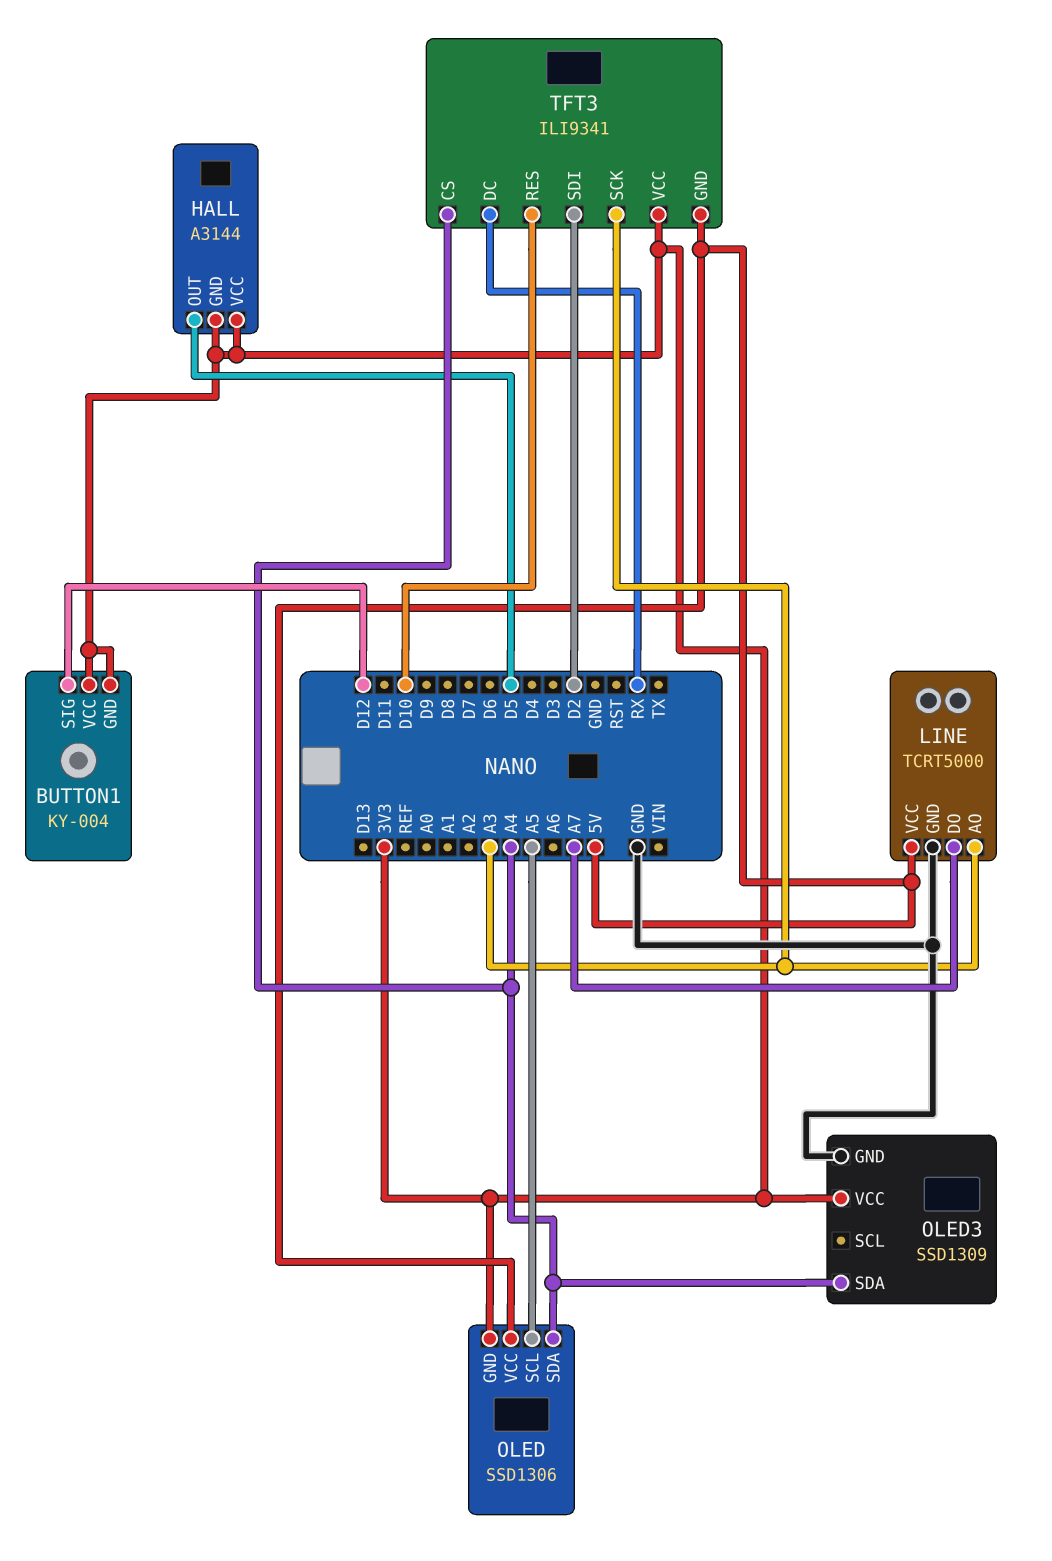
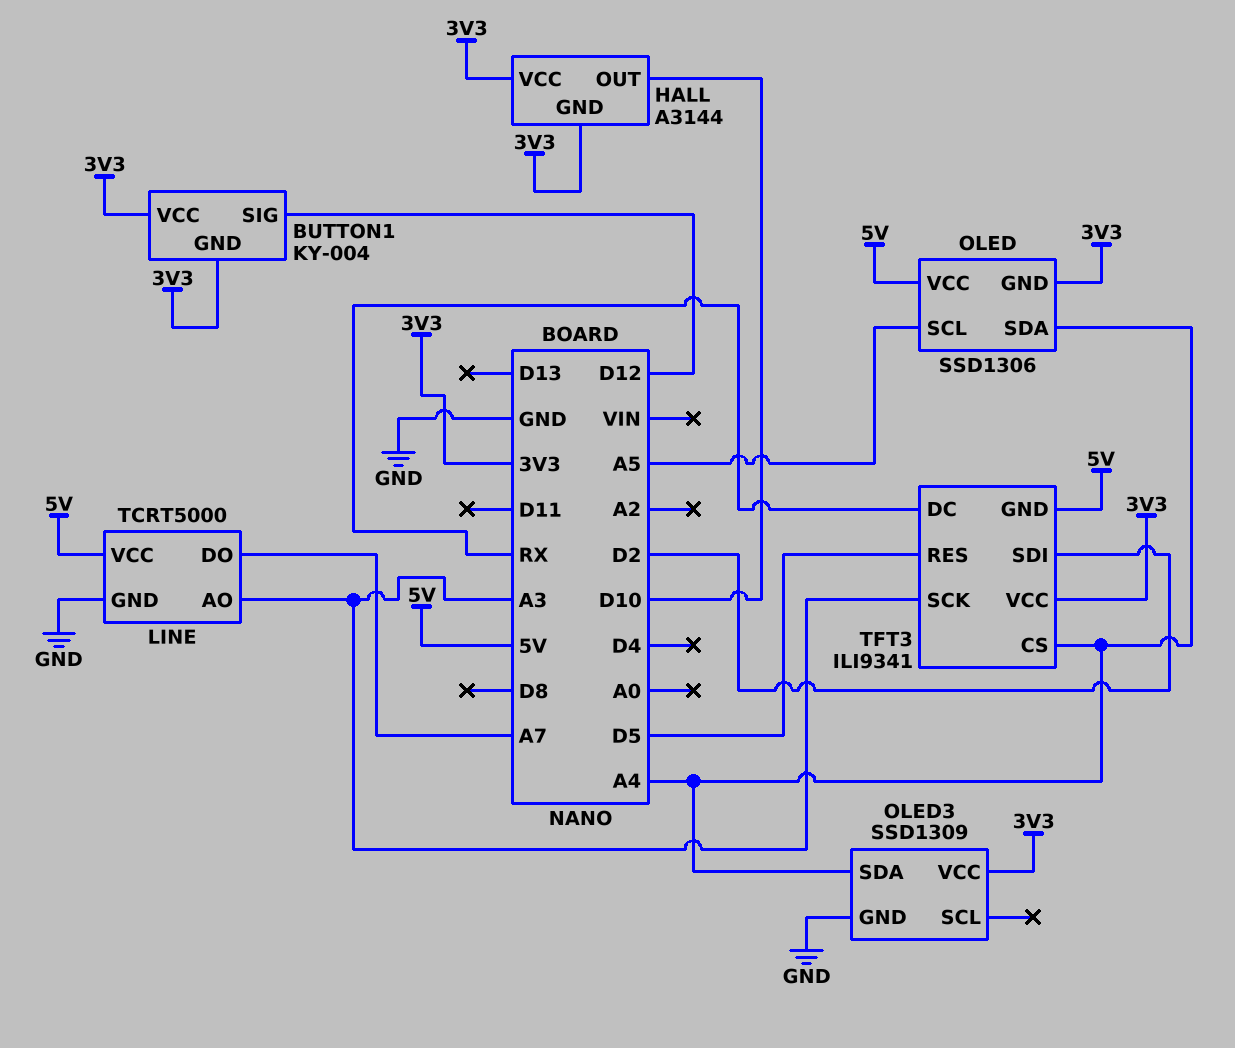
HALL pin OUT: D5 -> D10
TFT3 pin RES: D10 -> D5

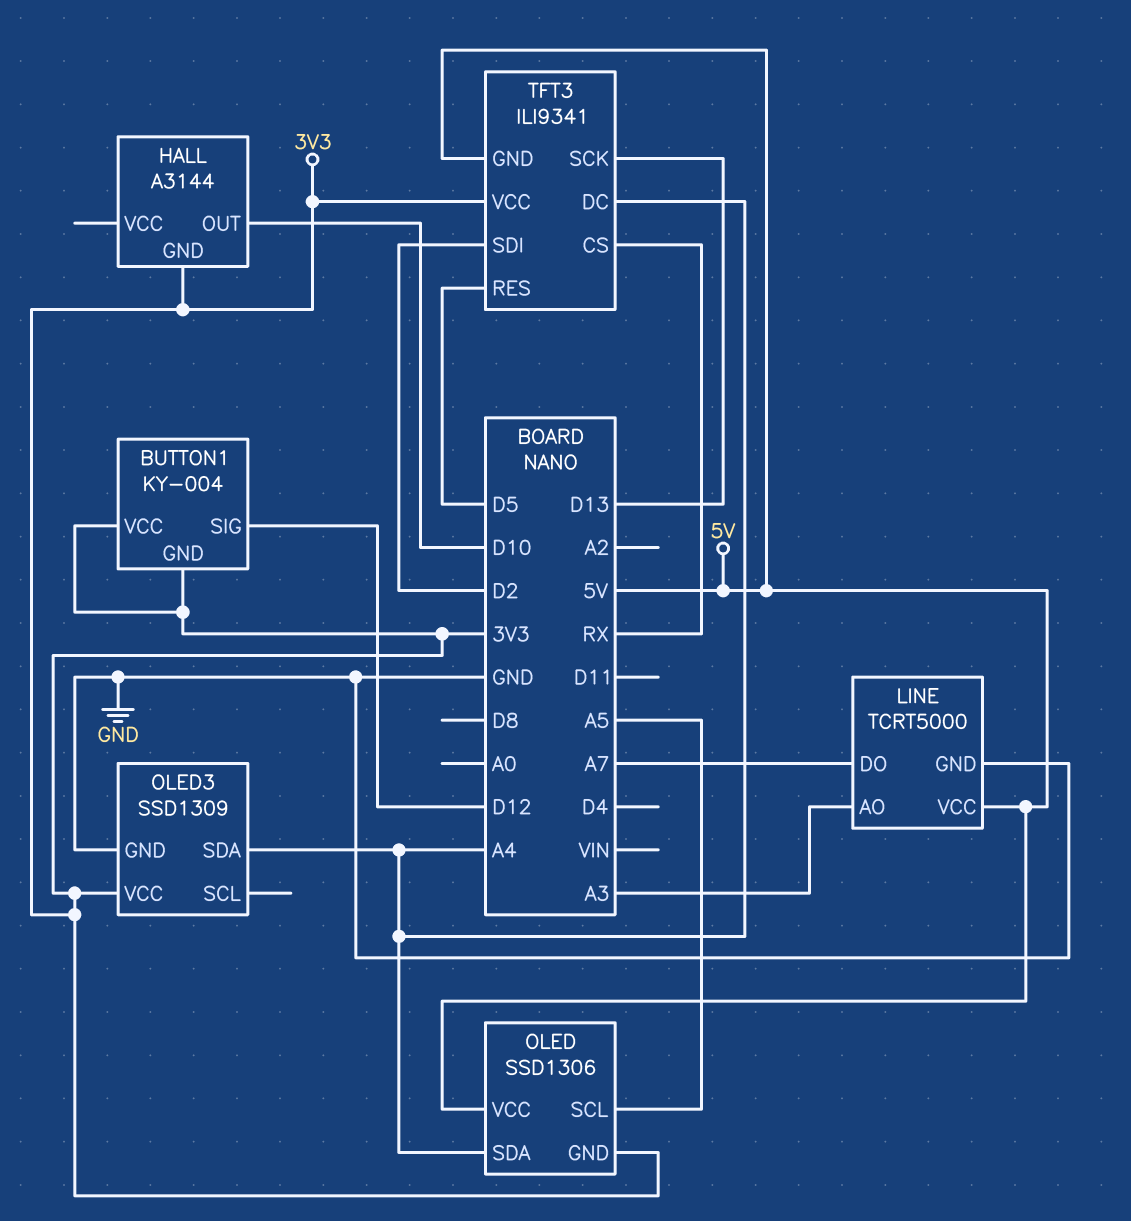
HALL pin VCC: 3V3 -> none
TFT3 pin CS: A4 -> RX
TFT3 pin DC: RX -> A4
TFT3 pin SCK: A3 -> D13

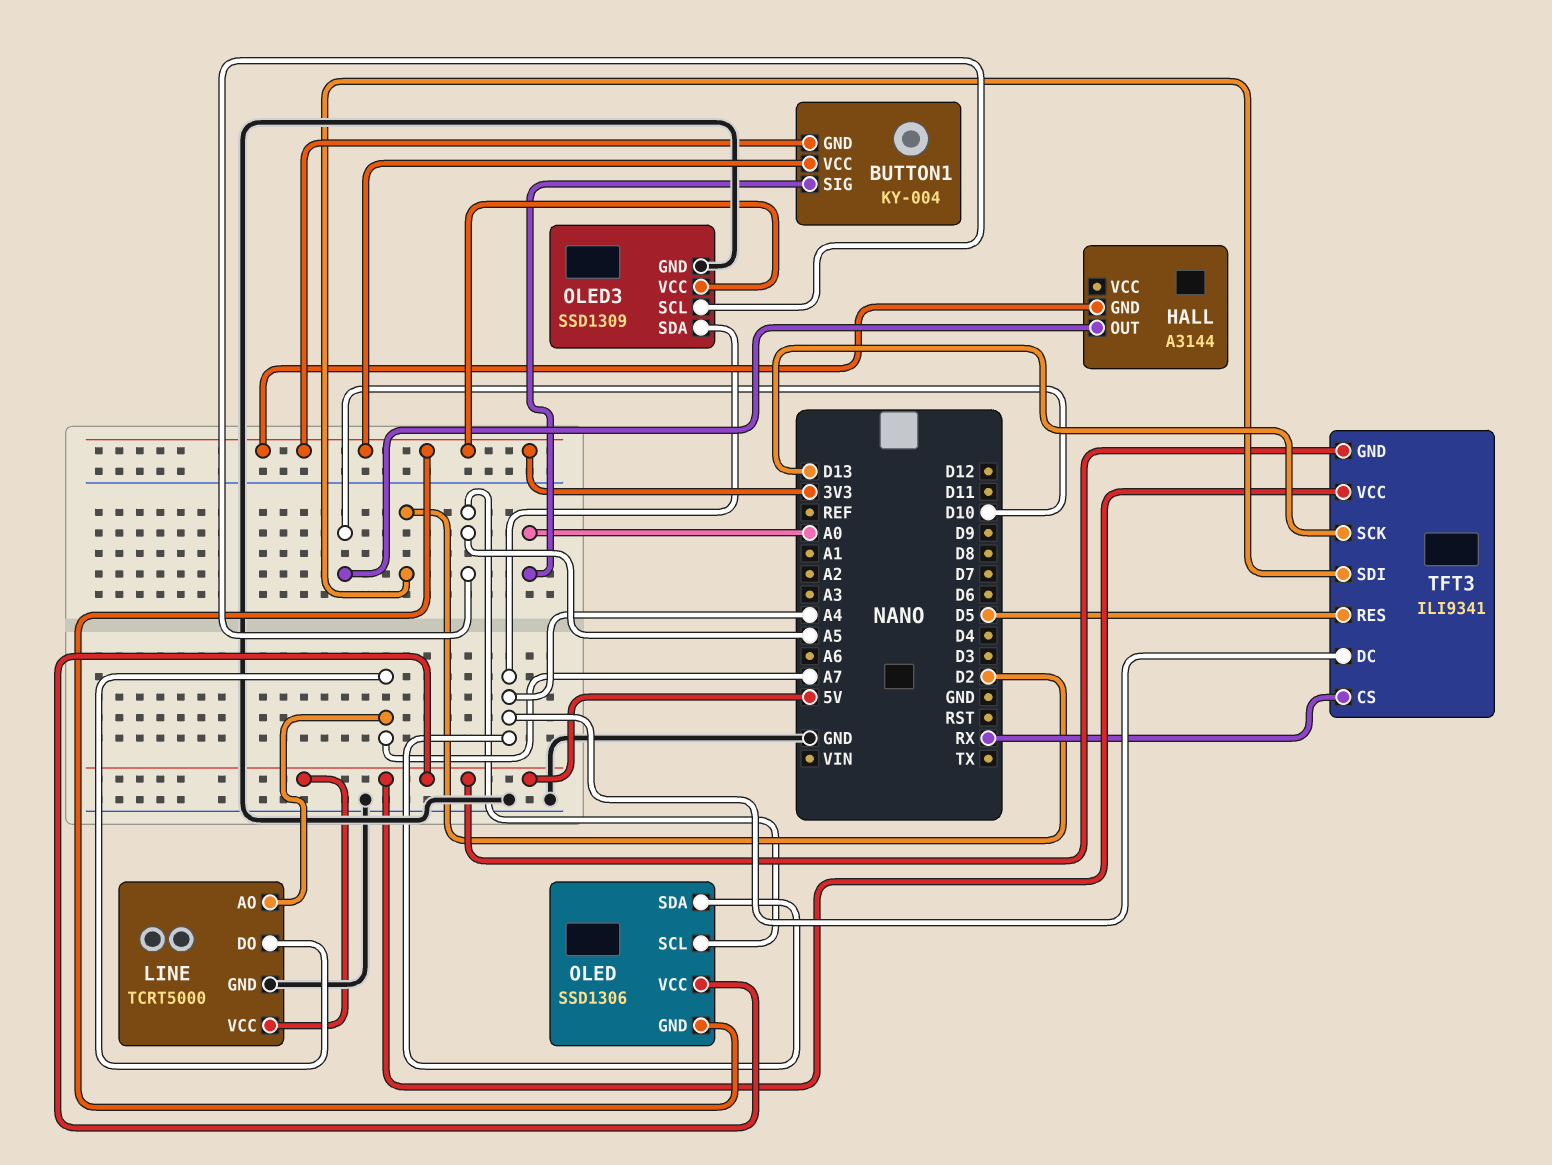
BUTTON1 pin SIG: D12 -> A0
LINE pin AO: A3 -> A7
OLED3 pin SCL: none -> A5
TFT3 pin VCC: 3V3 -> 5V

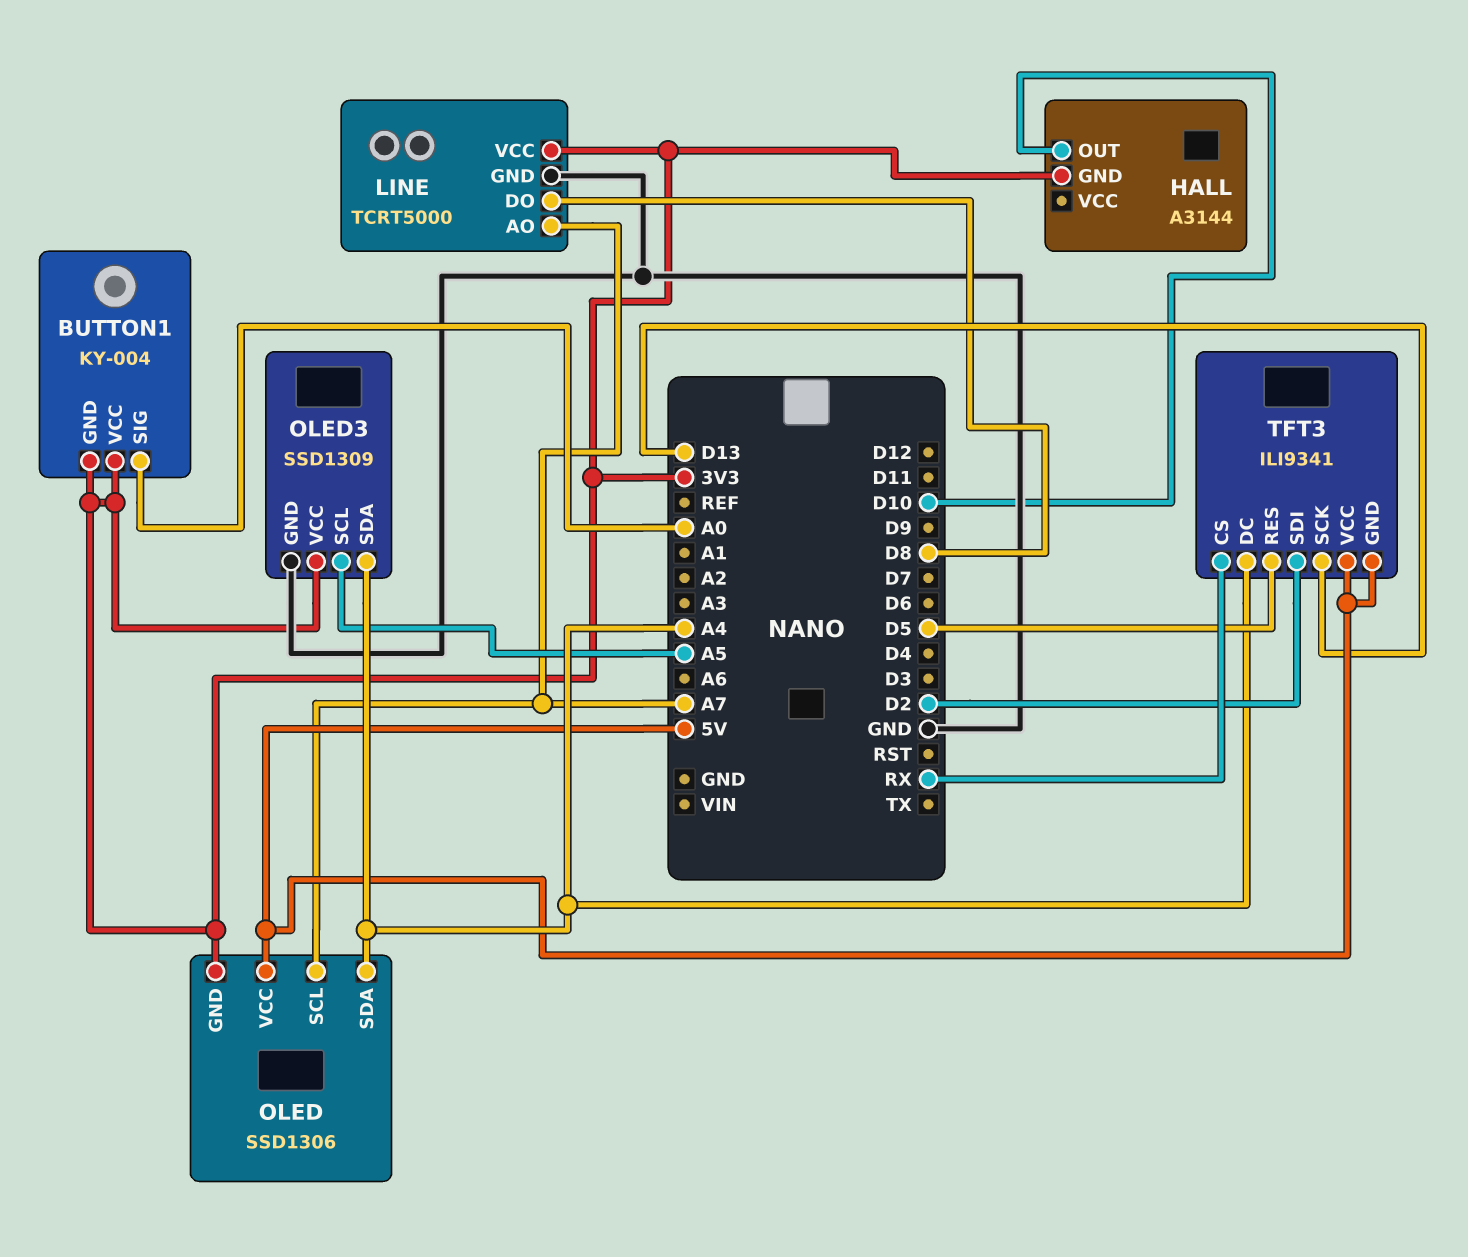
LINE pin DO: A7 -> D8
LINE pin VCC: 5V -> 3V3
OLED pin SCL: A5 -> A7

